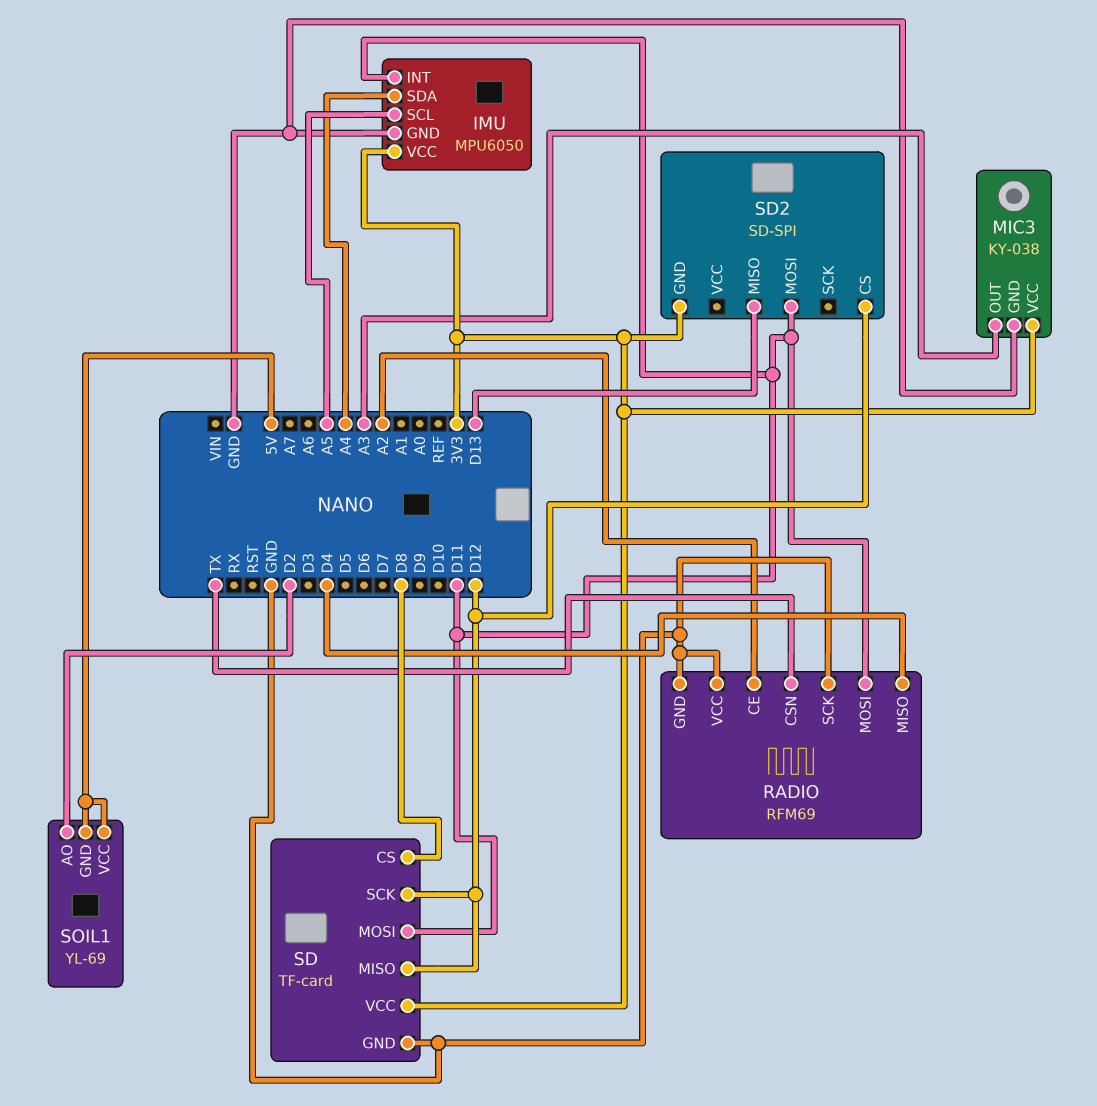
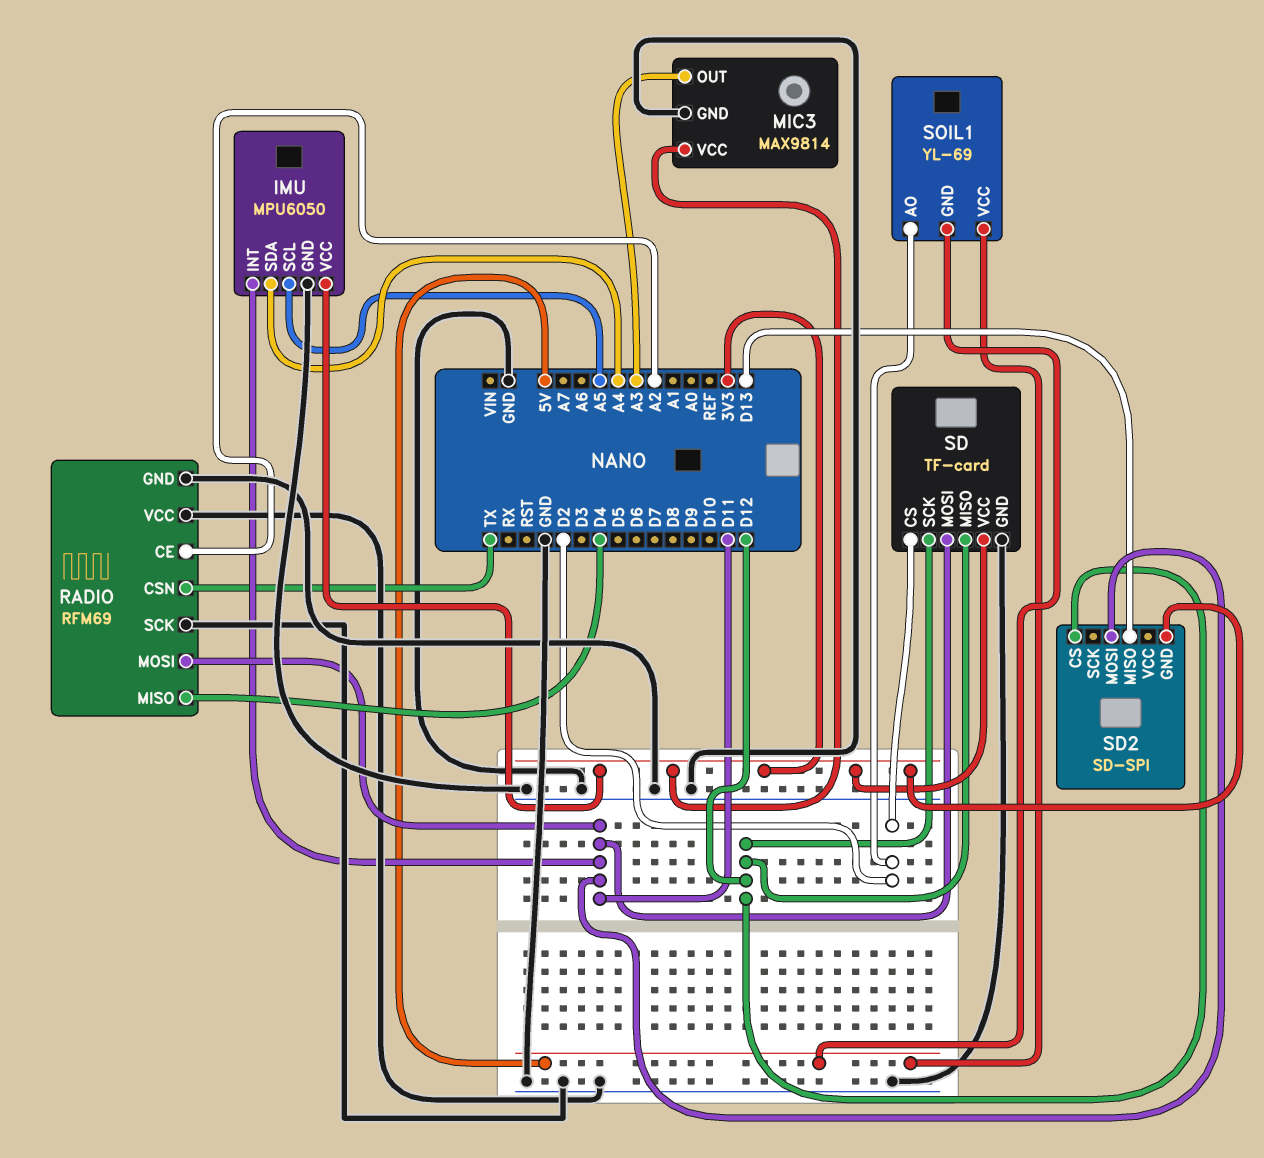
MIC3: KY-038 -> MAX9814
SD pin CS: D8 -> D2

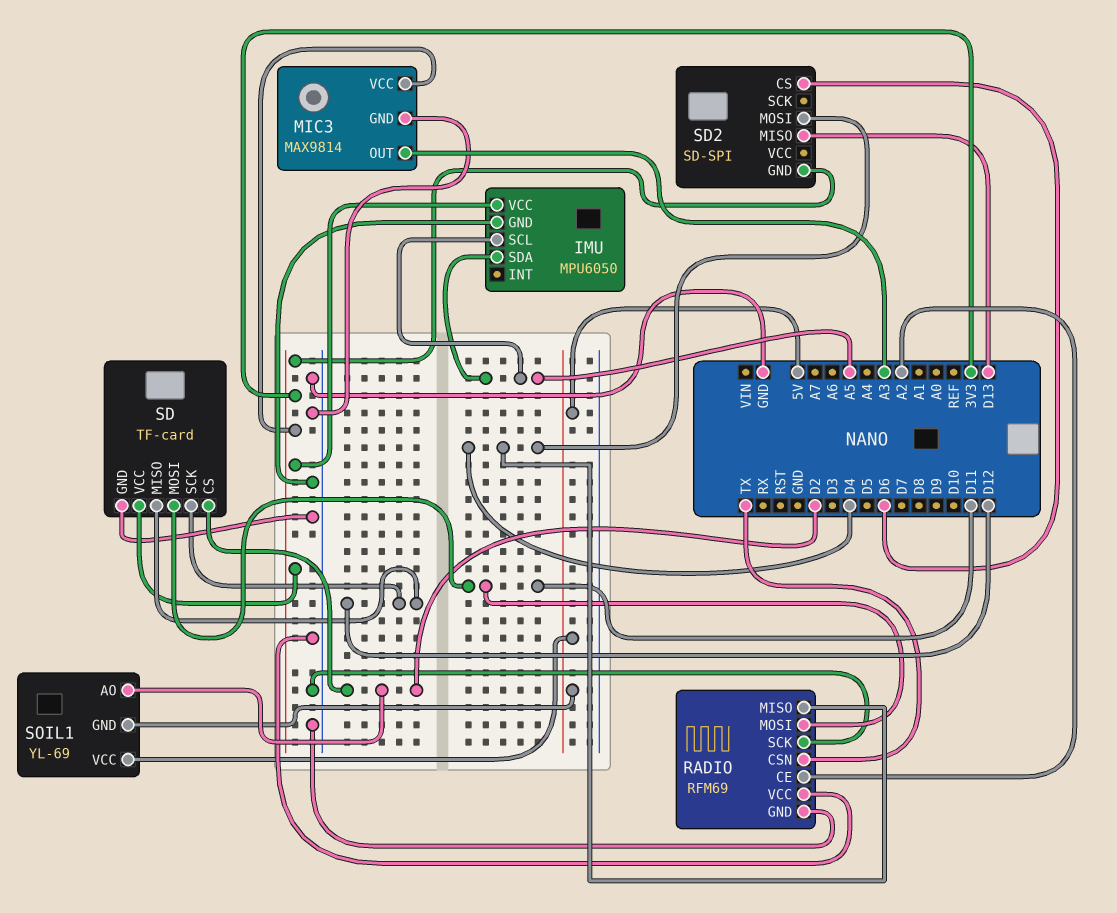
IMU pin INT: D11 -> none
IMU pin SDA: A4 -> A5
SD2 pin CS: D12 -> D6
SD2 pin MOSI: D11 -> D4

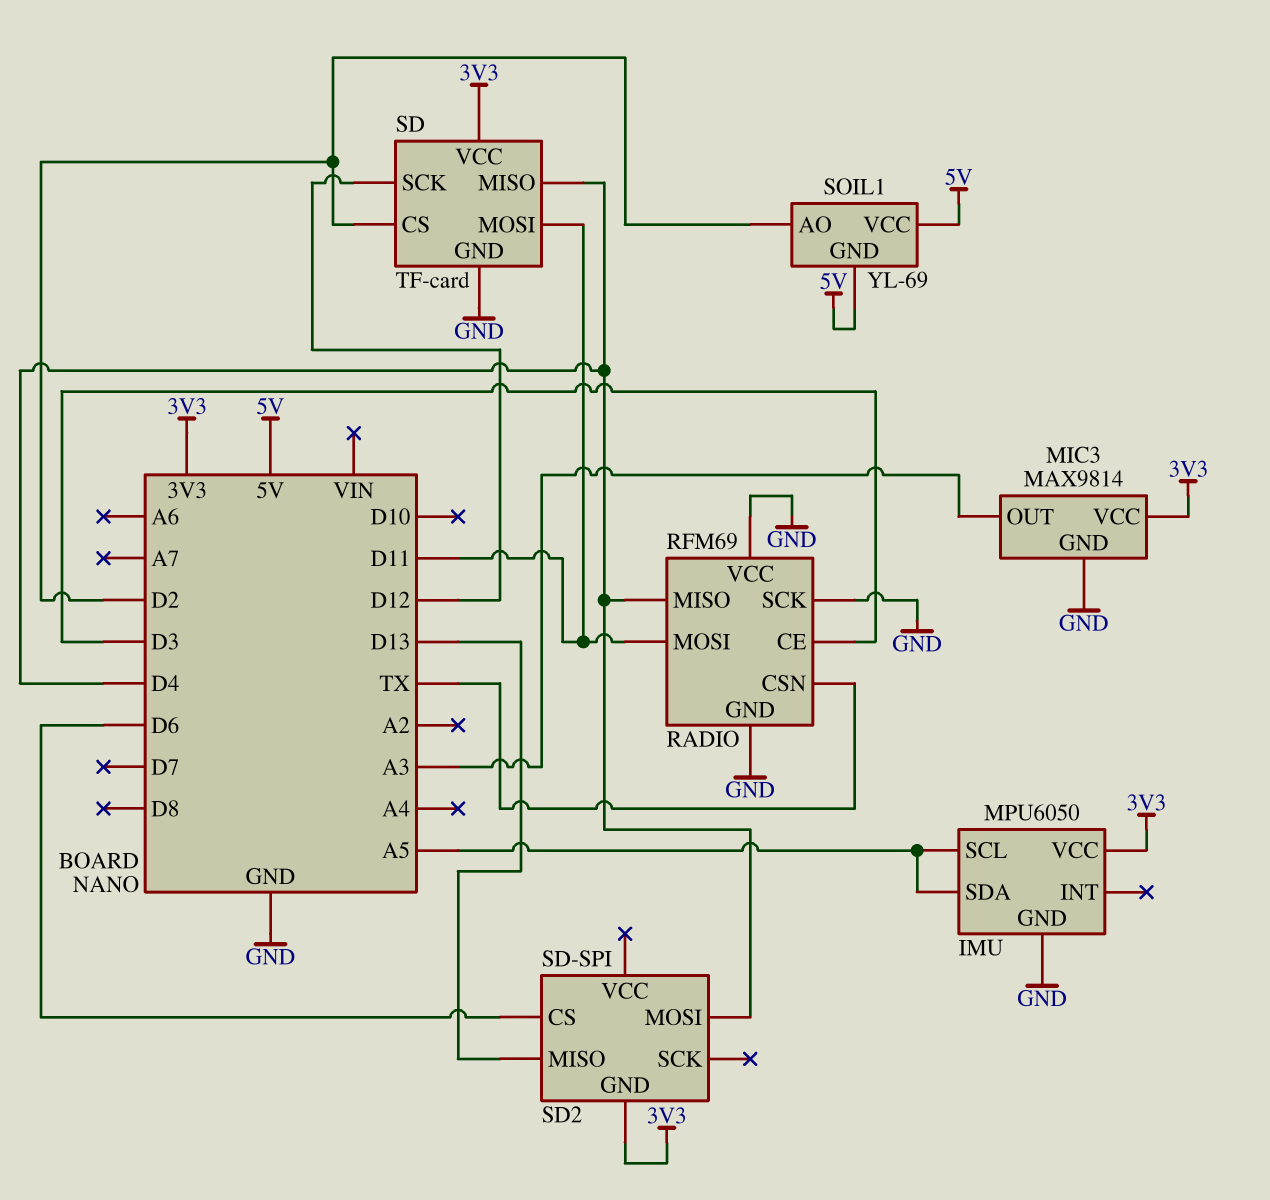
RADIO pin CE: A2 -> D3
SD pin MISO: D12 -> D4

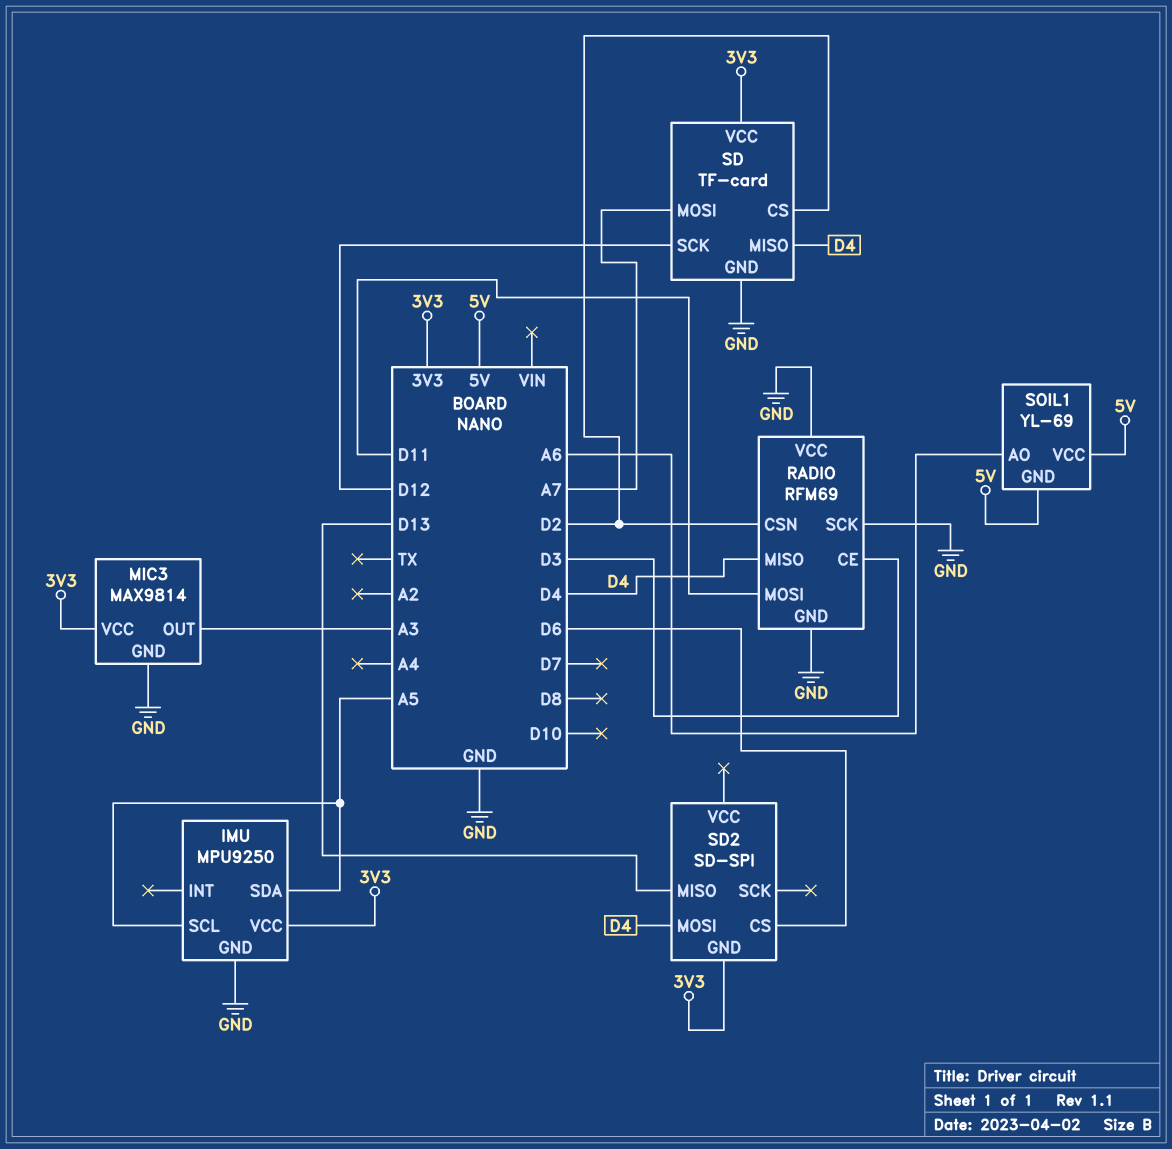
IMU: MPU6050 -> MPU9250
RADIO pin CSN: TX -> D2
SD pin MOSI: D11 -> A7
SOIL1 pin AO: D2 -> A6

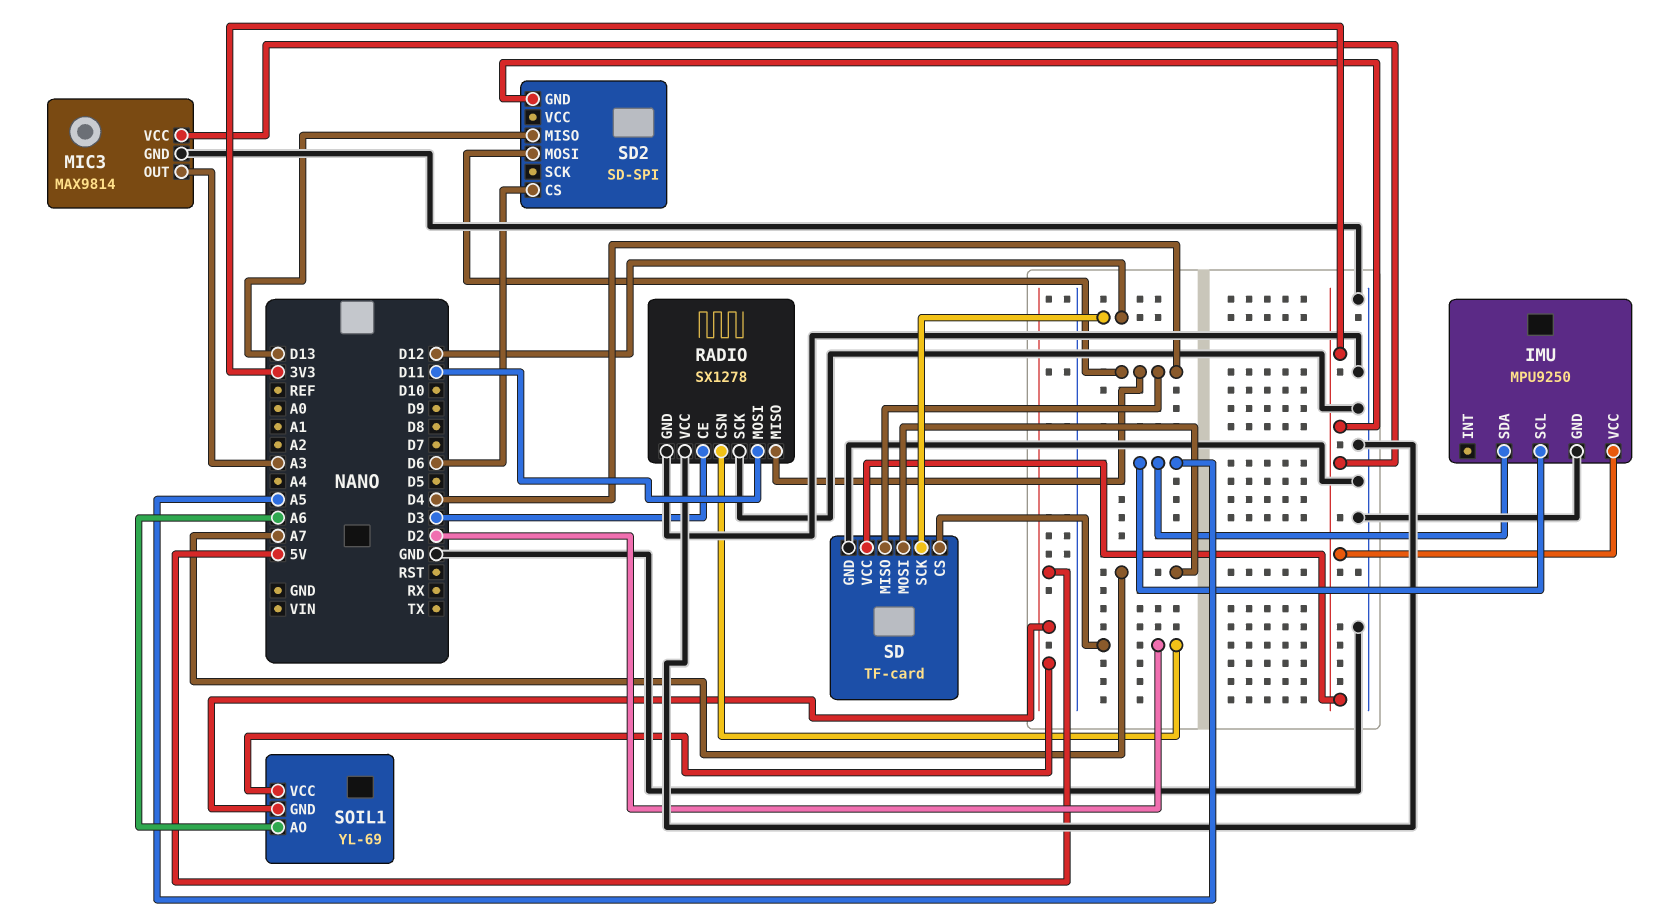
RADIO: RFM69 -> SX1278

